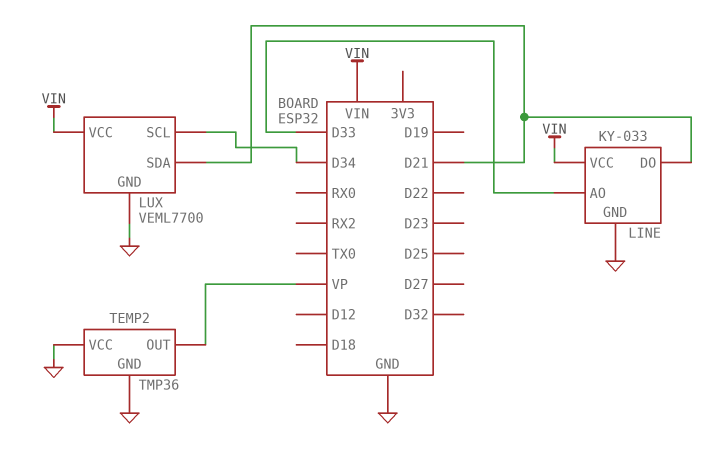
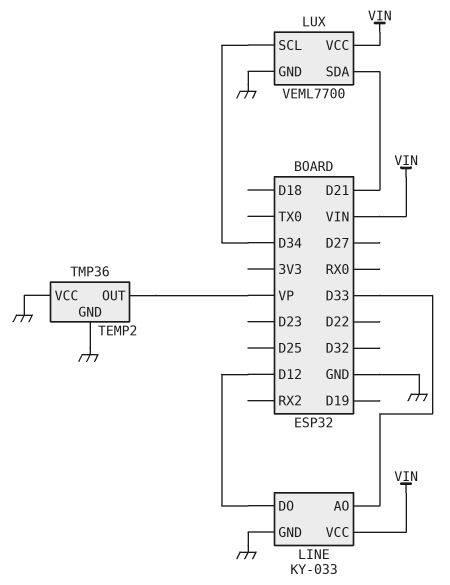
LINE pin DO: D21 -> D12

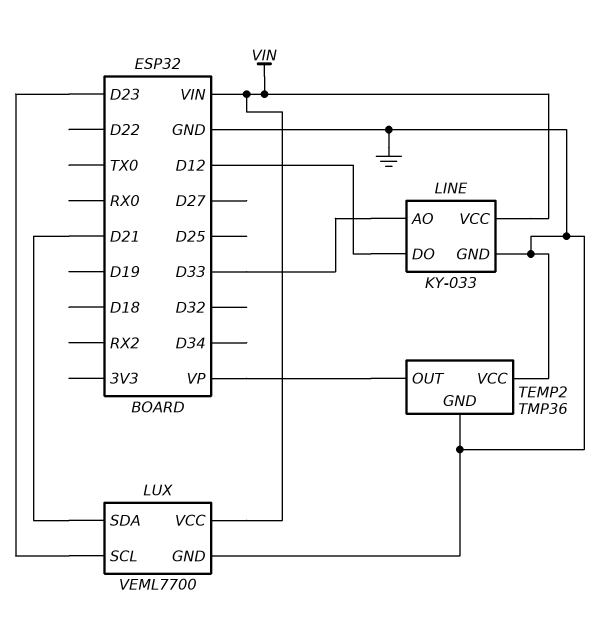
LUX pin SCL: D34 -> D23

